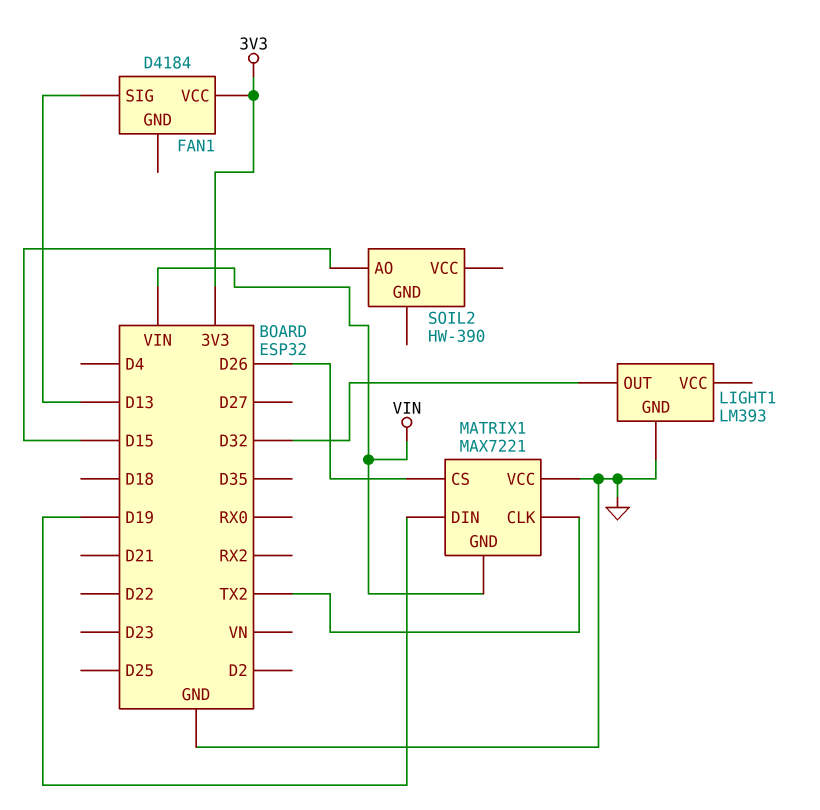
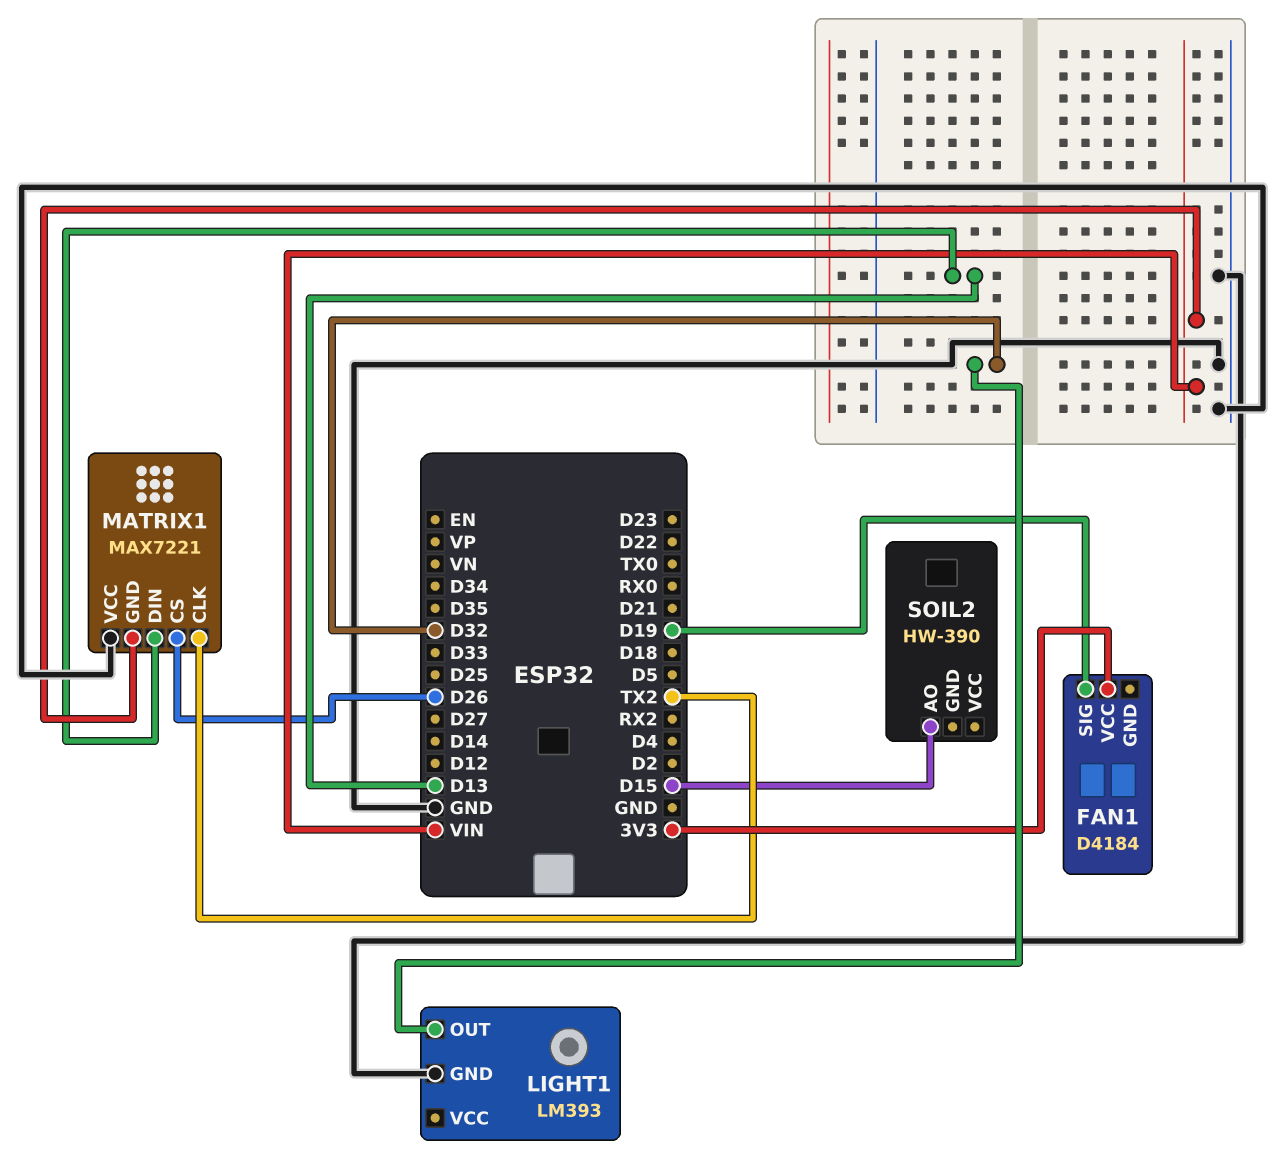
FAN1 pin SIG: D13 -> D19
MATRIX1 pin DIN: D19 -> D13

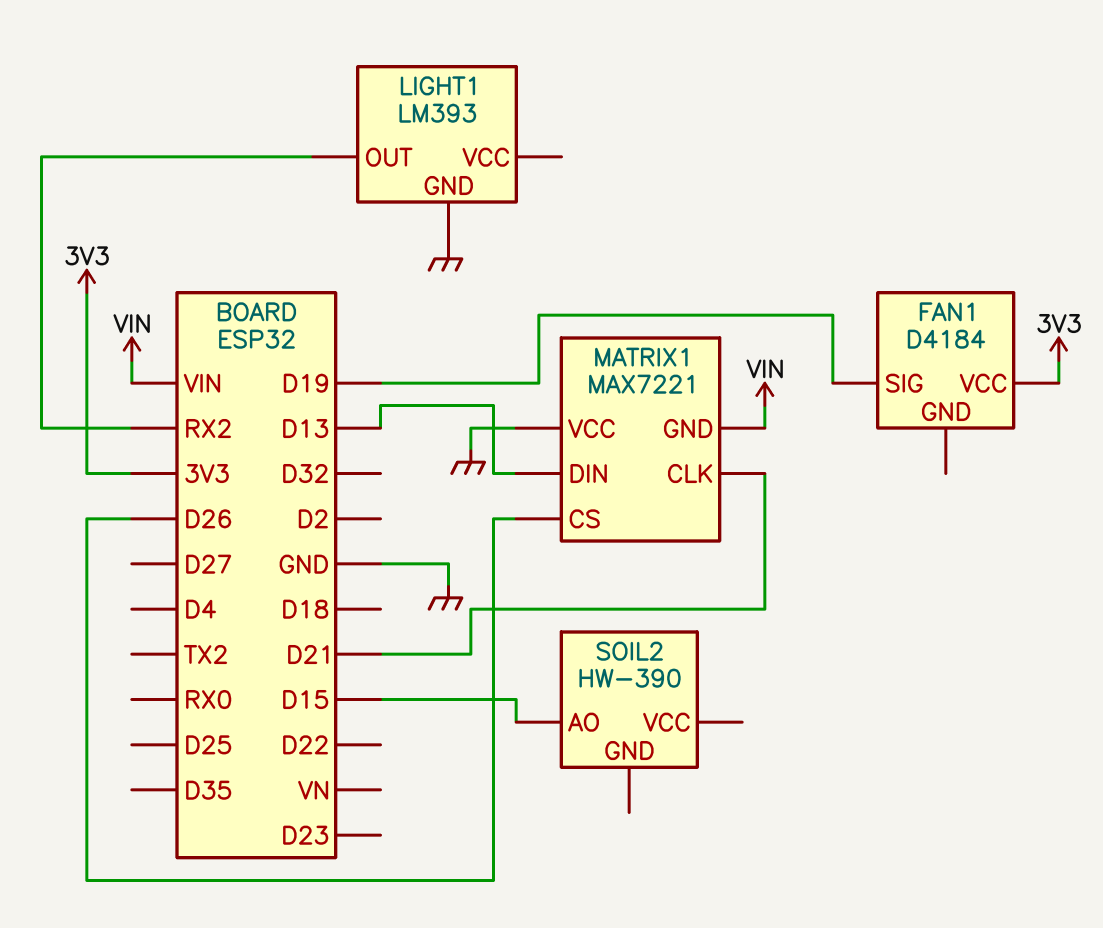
LIGHT1 pin OUT: D32 -> RX2
MATRIX1 pin CLK: TX2 -> D21

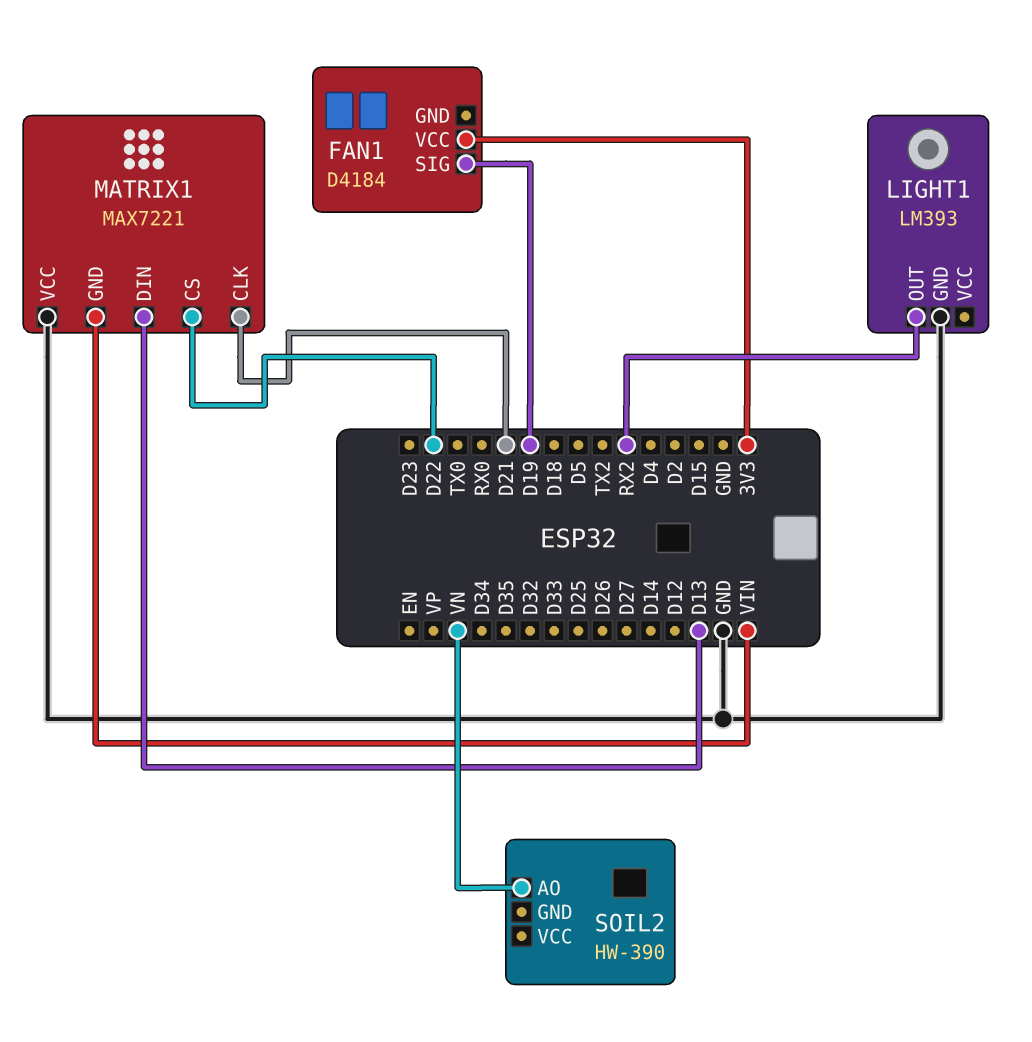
MATRIX1 pin CS: D26 -> D22
SOIL2 pin AO: D15 -> VN

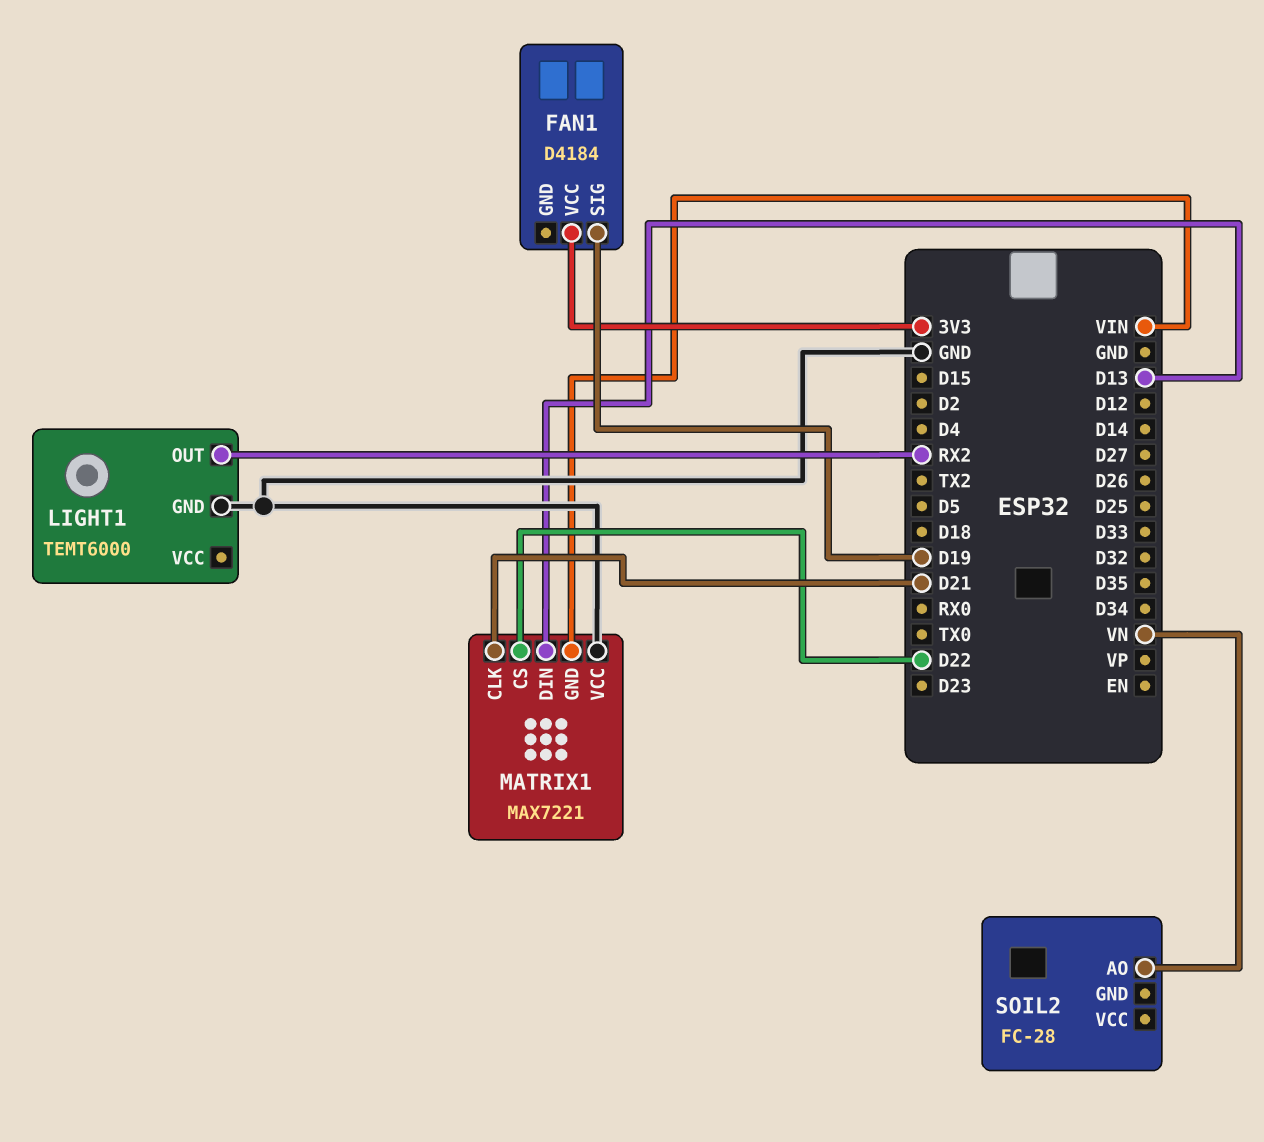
LIGHT1: LM393 -> TEMT6000
SOIL2: HW-390 -> FC-28

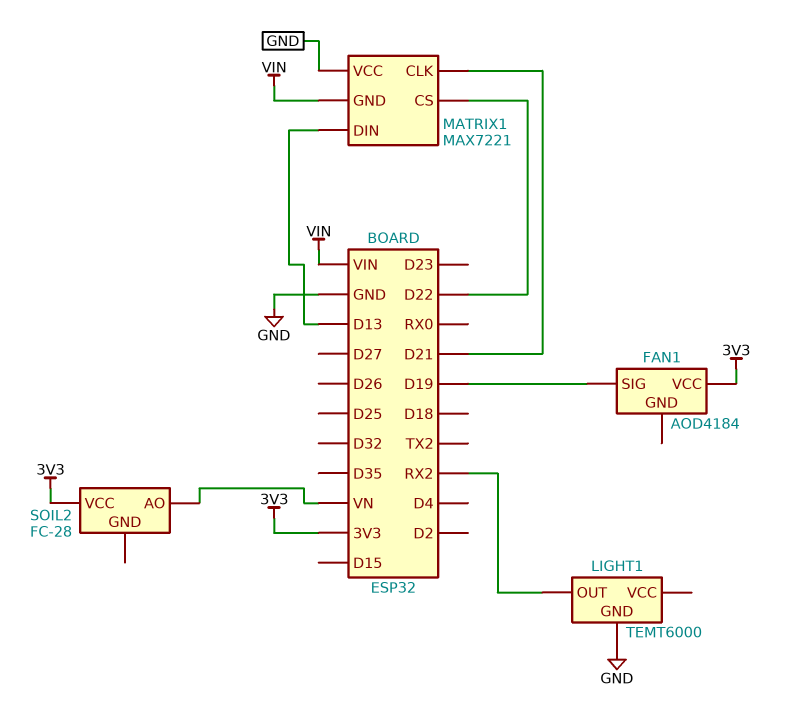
FAN1: D4184 -> AOD4184
SOIL2 pin VCC: none -> 3V3

